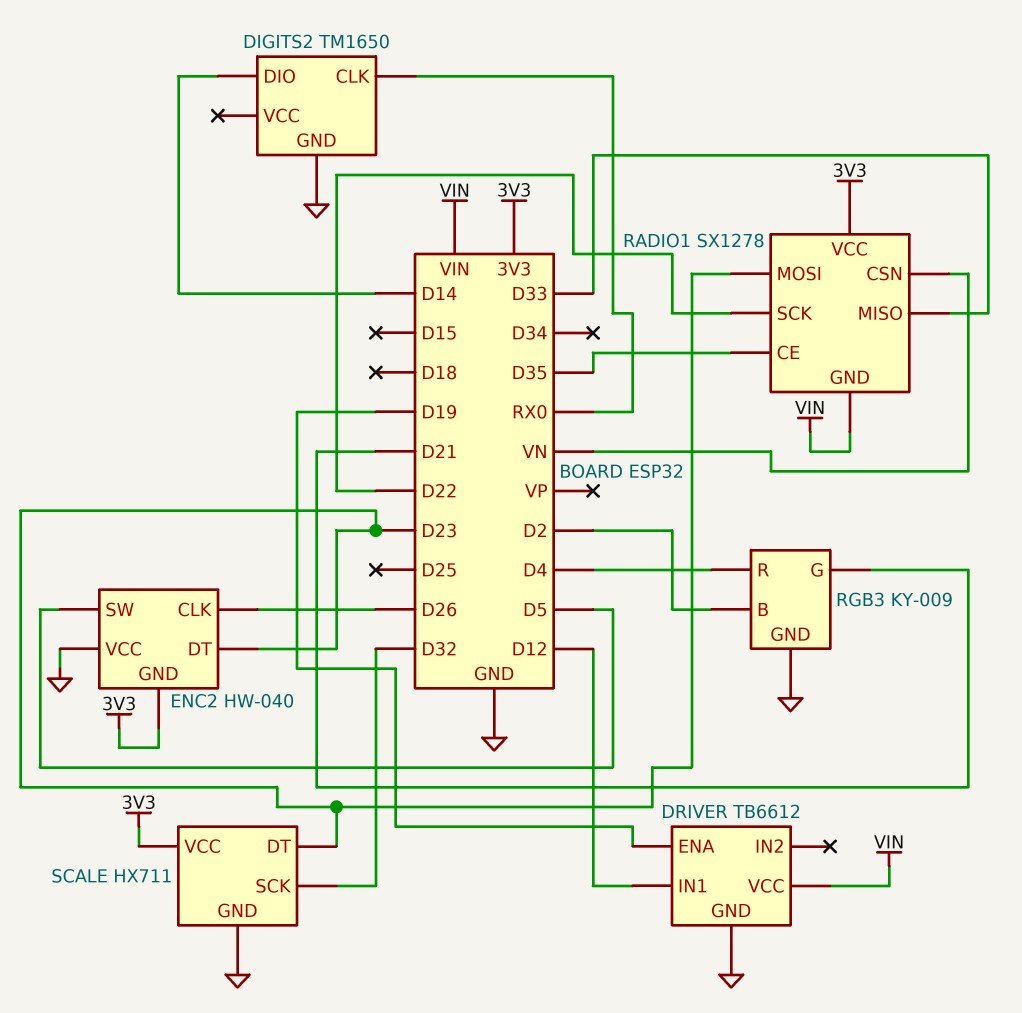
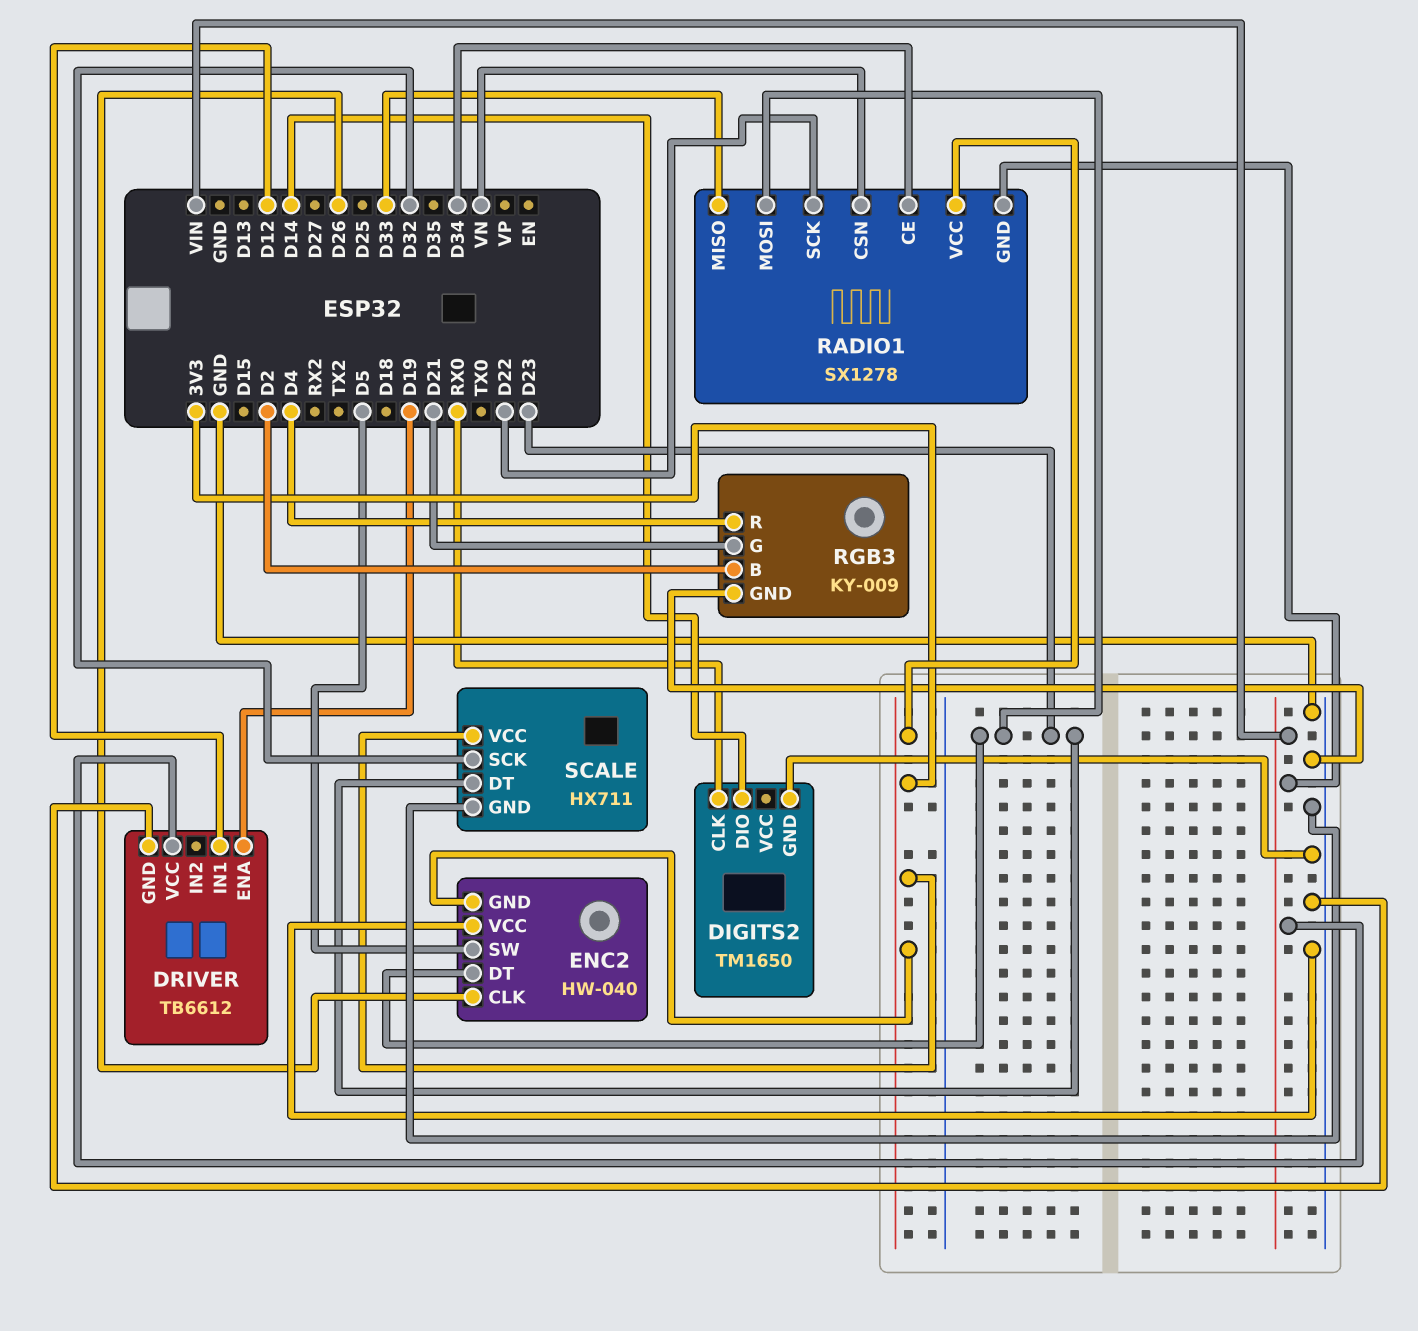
RADIO1 pin CE: D35 -> D34

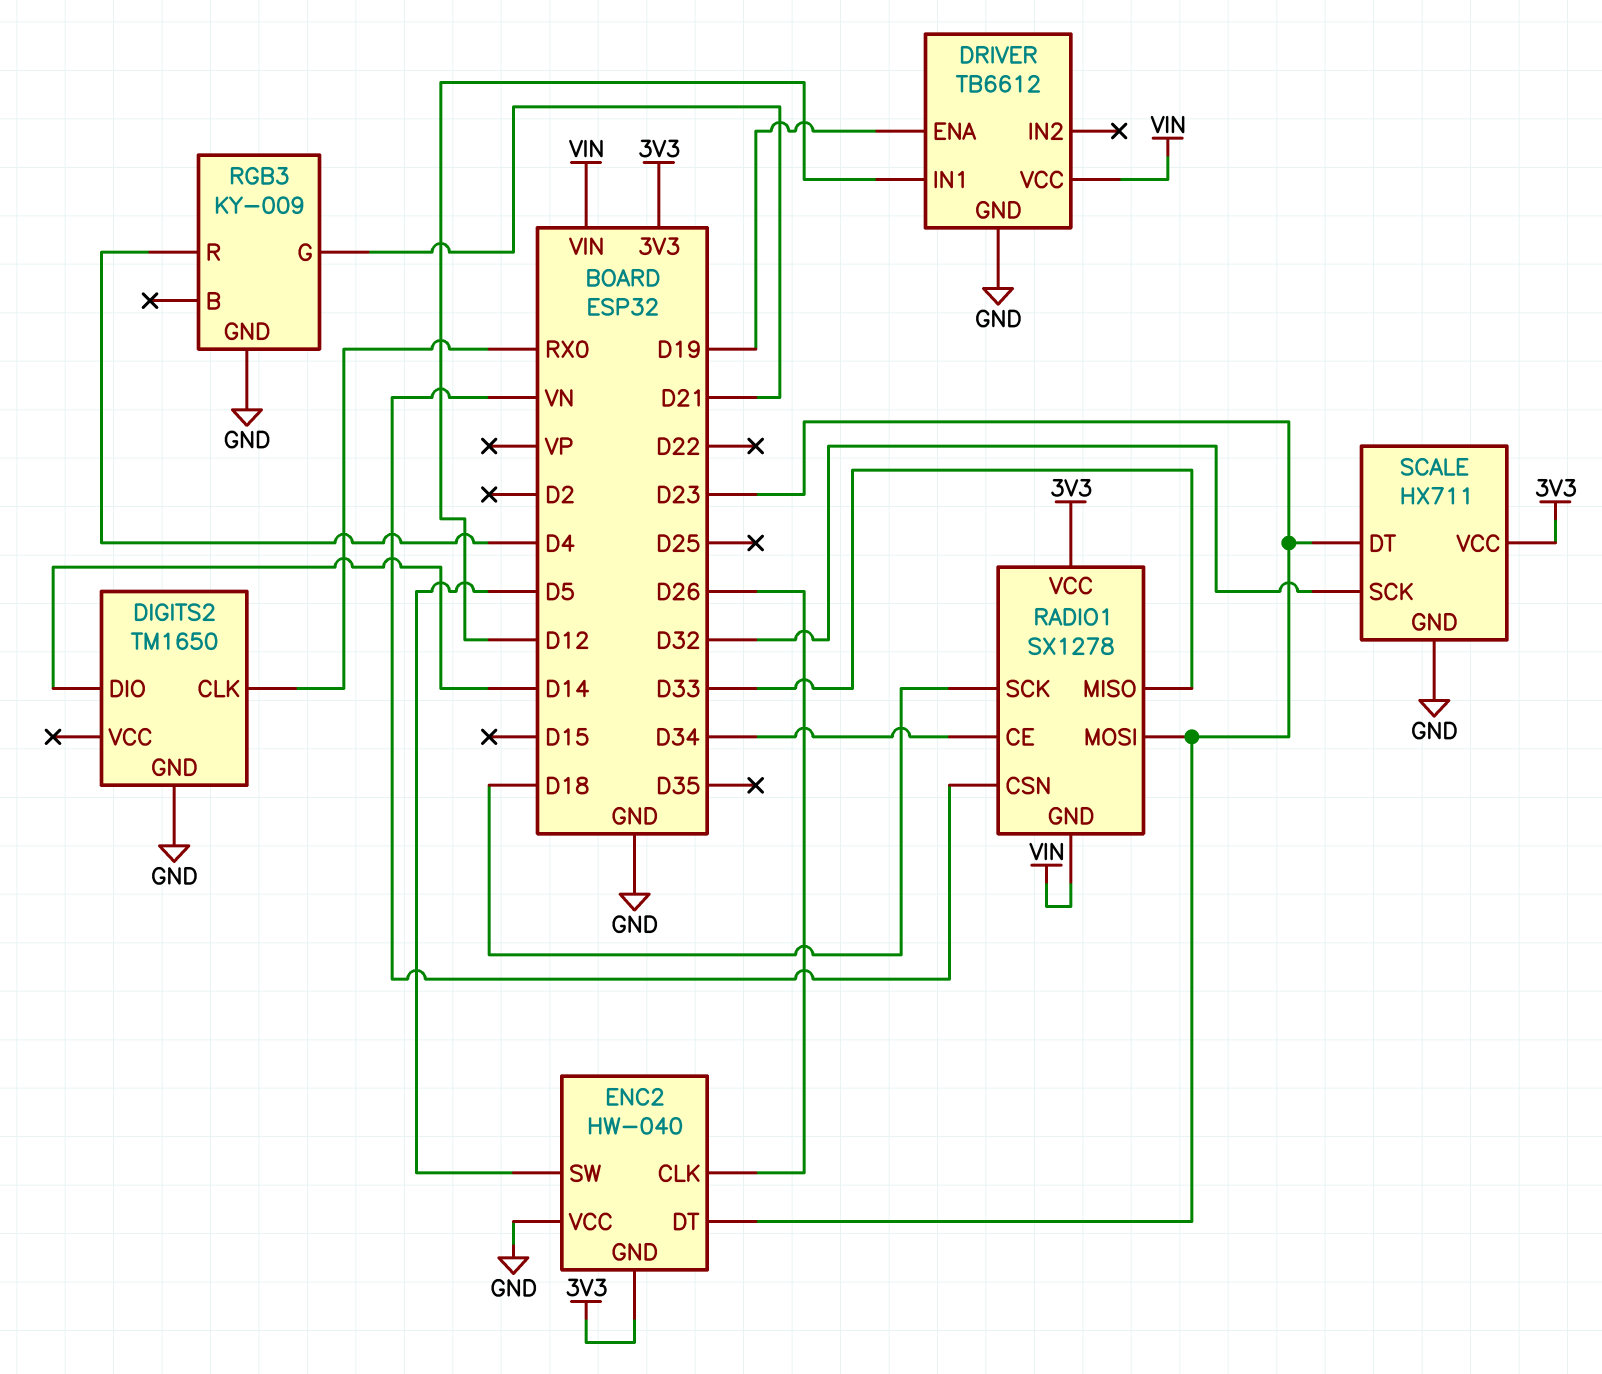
RADIO1 pin SCK: D22 -> D18
RGB3 pin B: D2 -> none

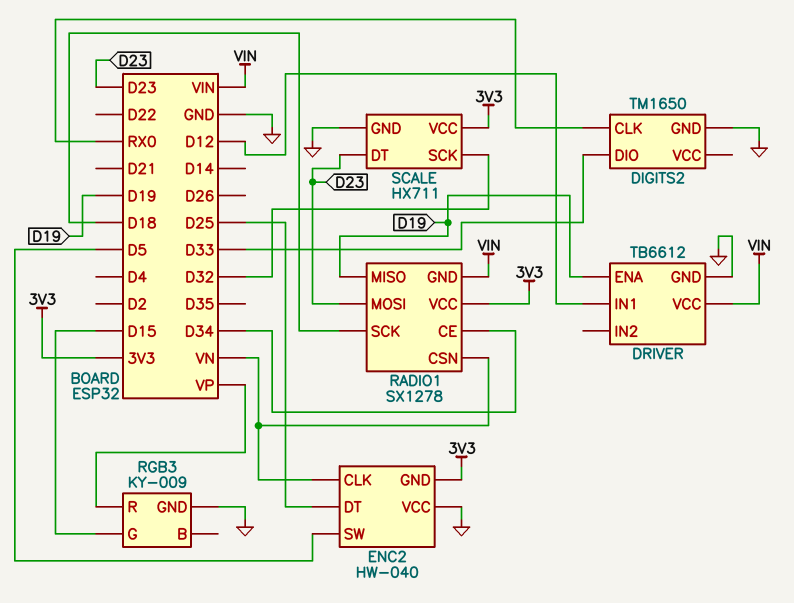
DIGITS2 pin DIO: D14 -> D33
ENC2 pin CLK: D26 -> VN
ENC2 pin DT: D23 -> D25
RADIO1 pin MISO: D33 -> D19
RGB3 pin G: D21 -> D15
RGB3 pin R: D4 -> VP

